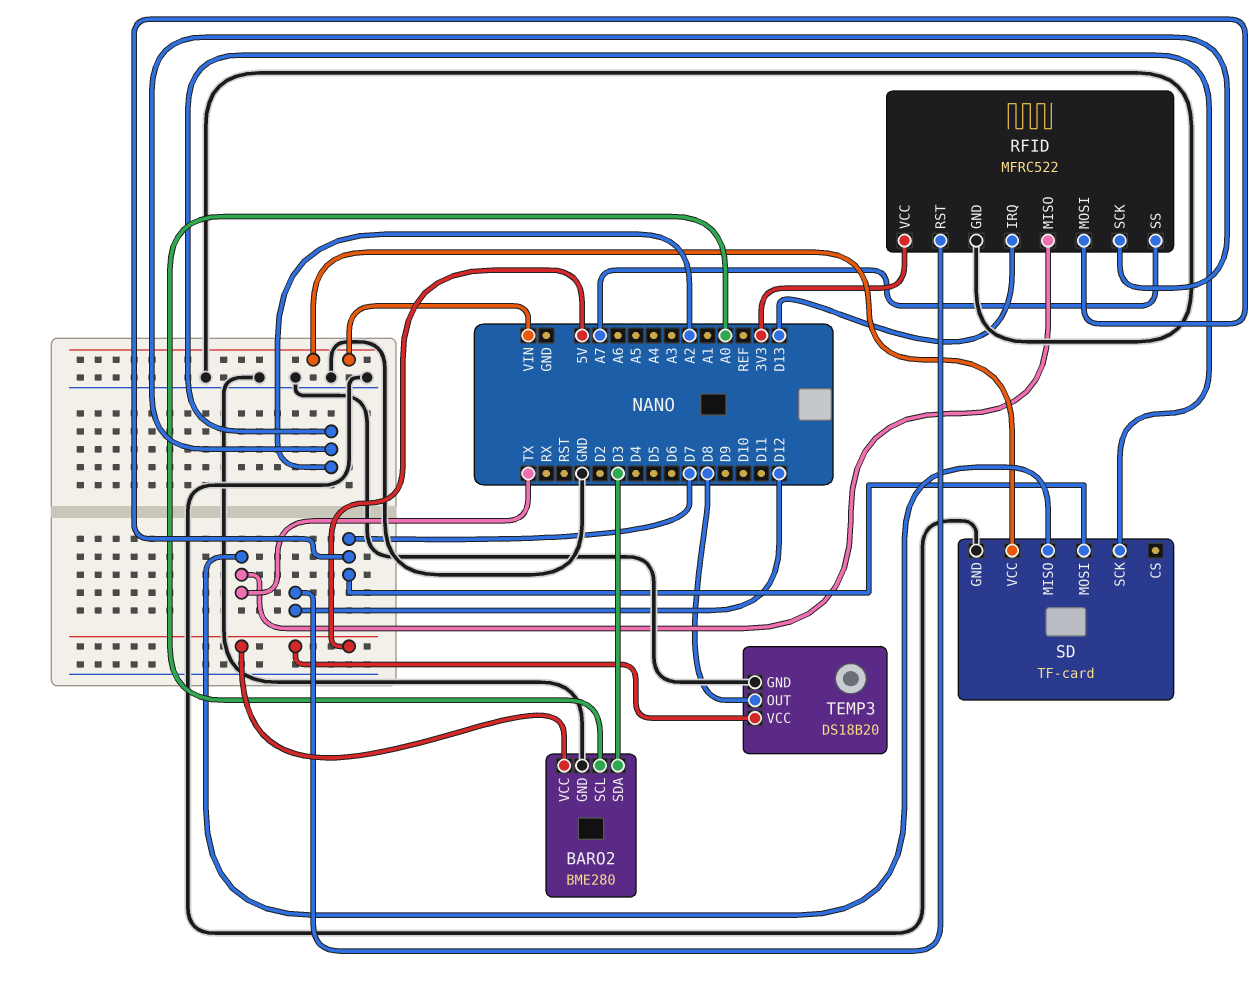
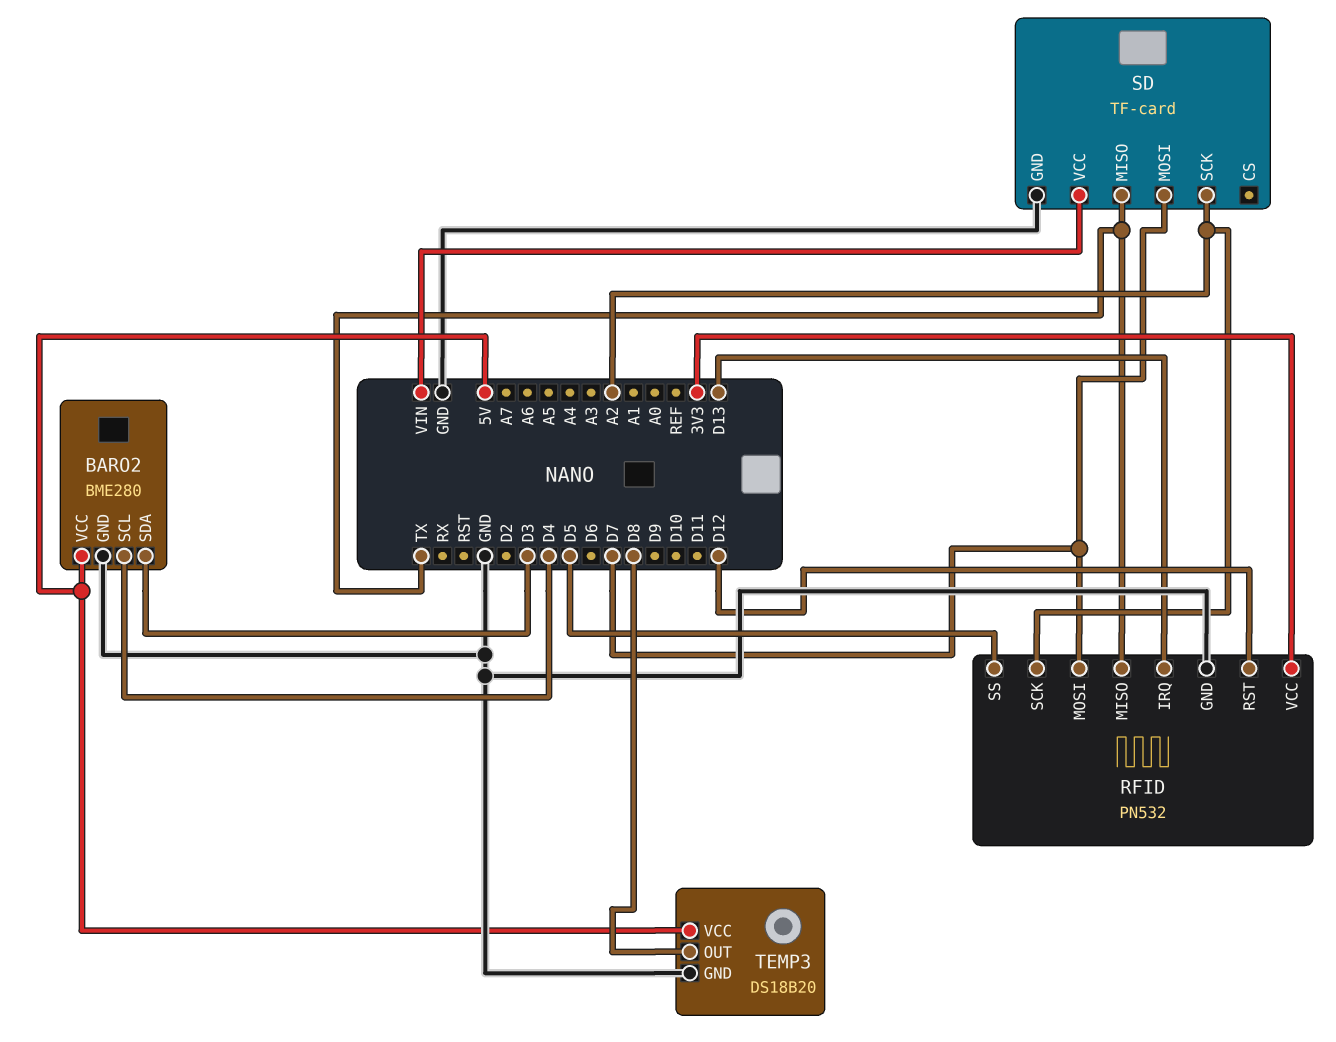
BARO2 pin SCL: A0 -> D4
RFID: MFRC522 -> PN532
RFID pin SS: A7 -> D5

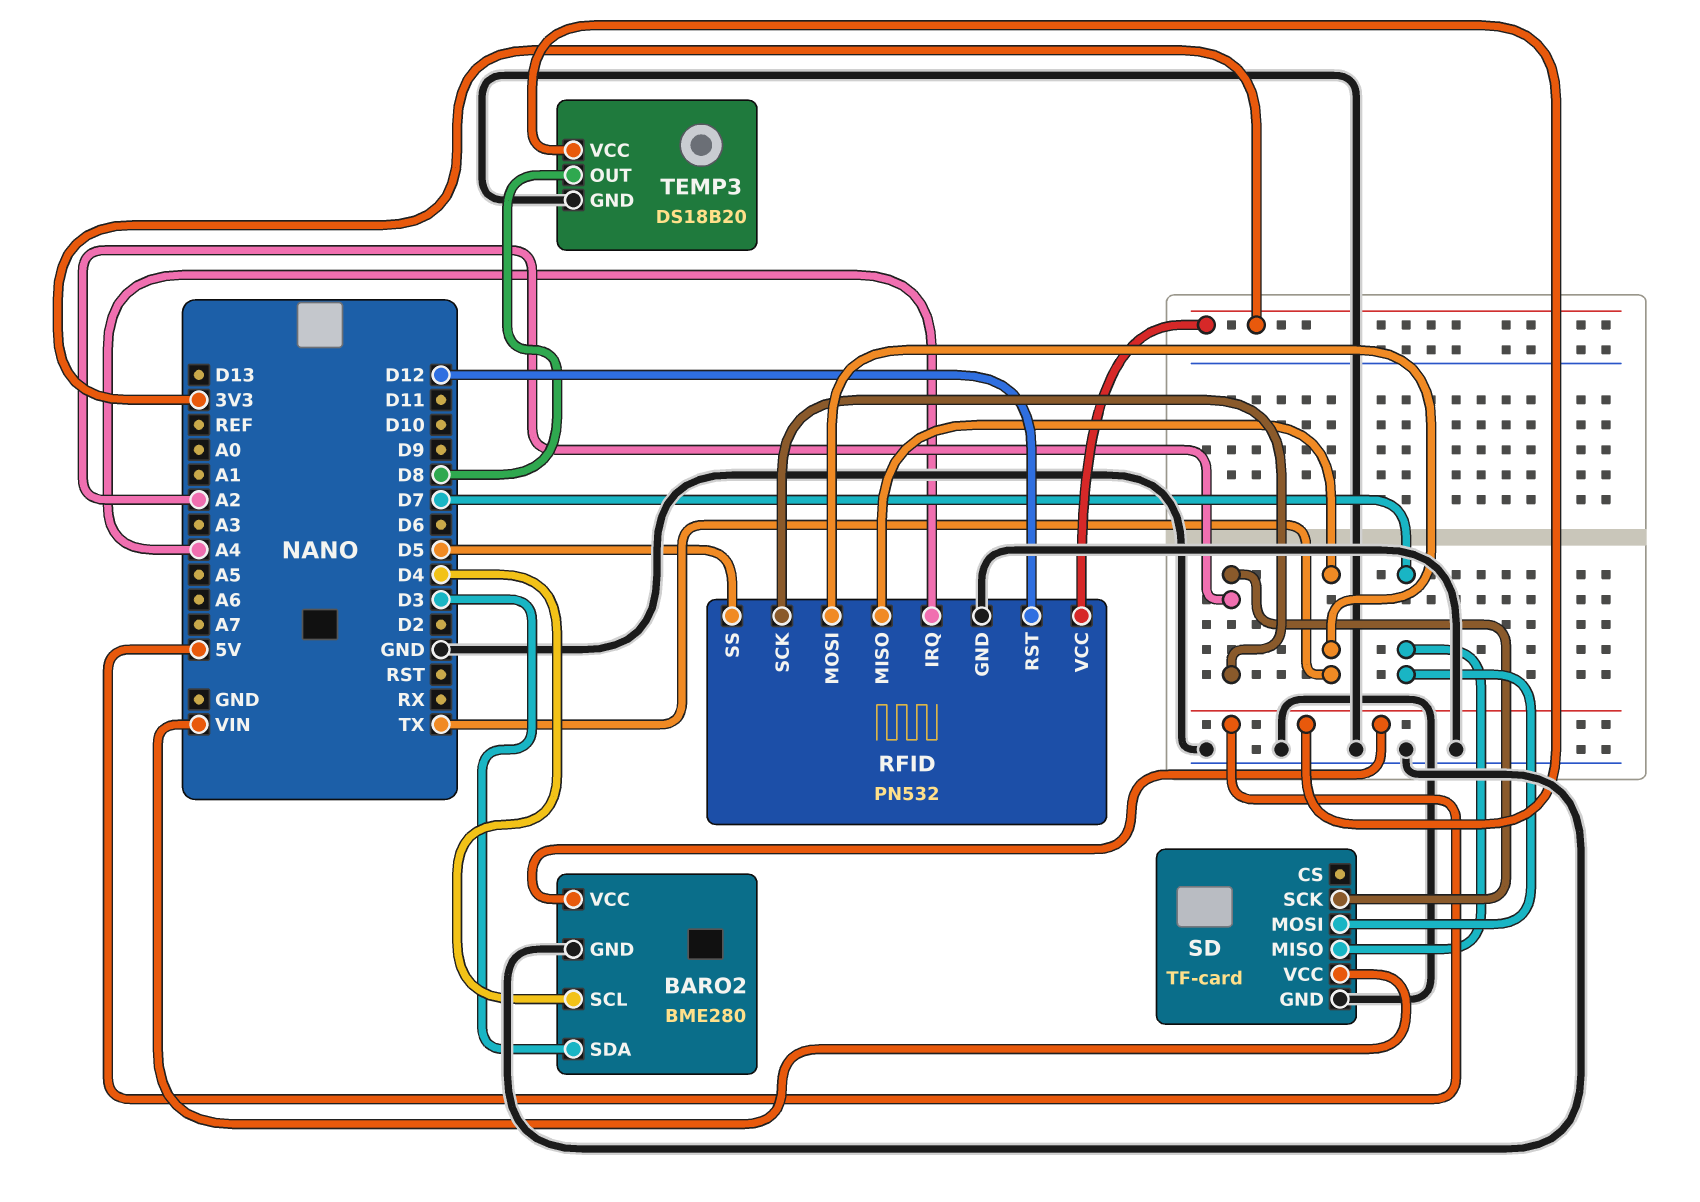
RFID pin IRQ: D13 -> A4
RFID pin MOSI: D7 -> TX
SD pin MISO: TX -> D7

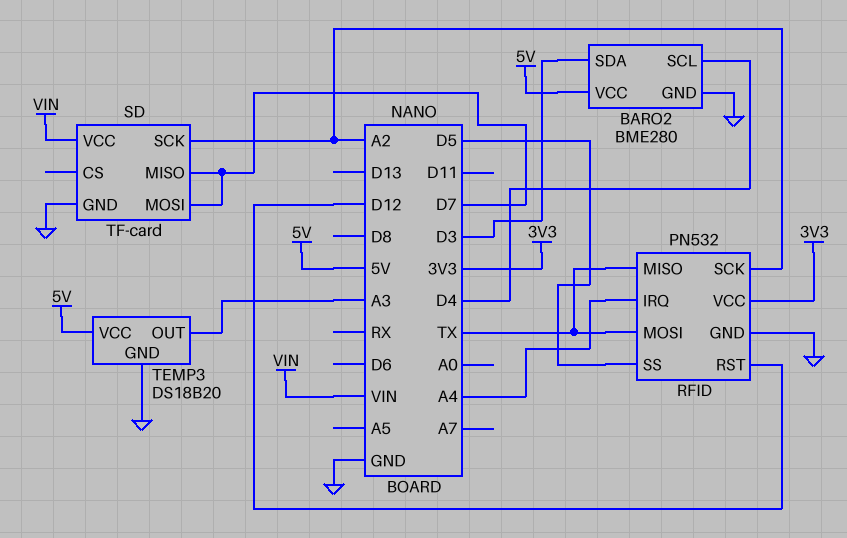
TEMP3 pin OUT: D8 -> A3

